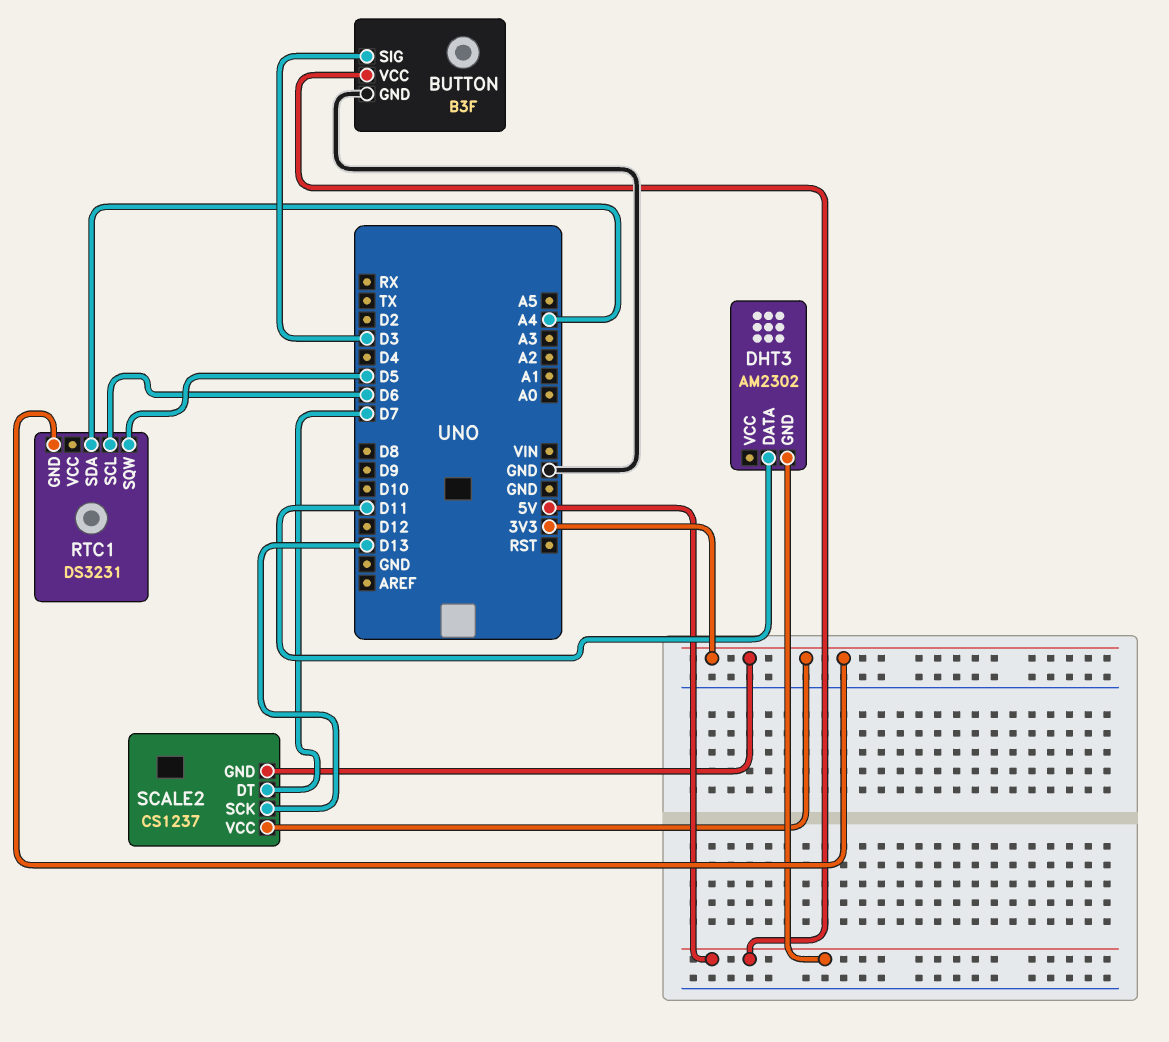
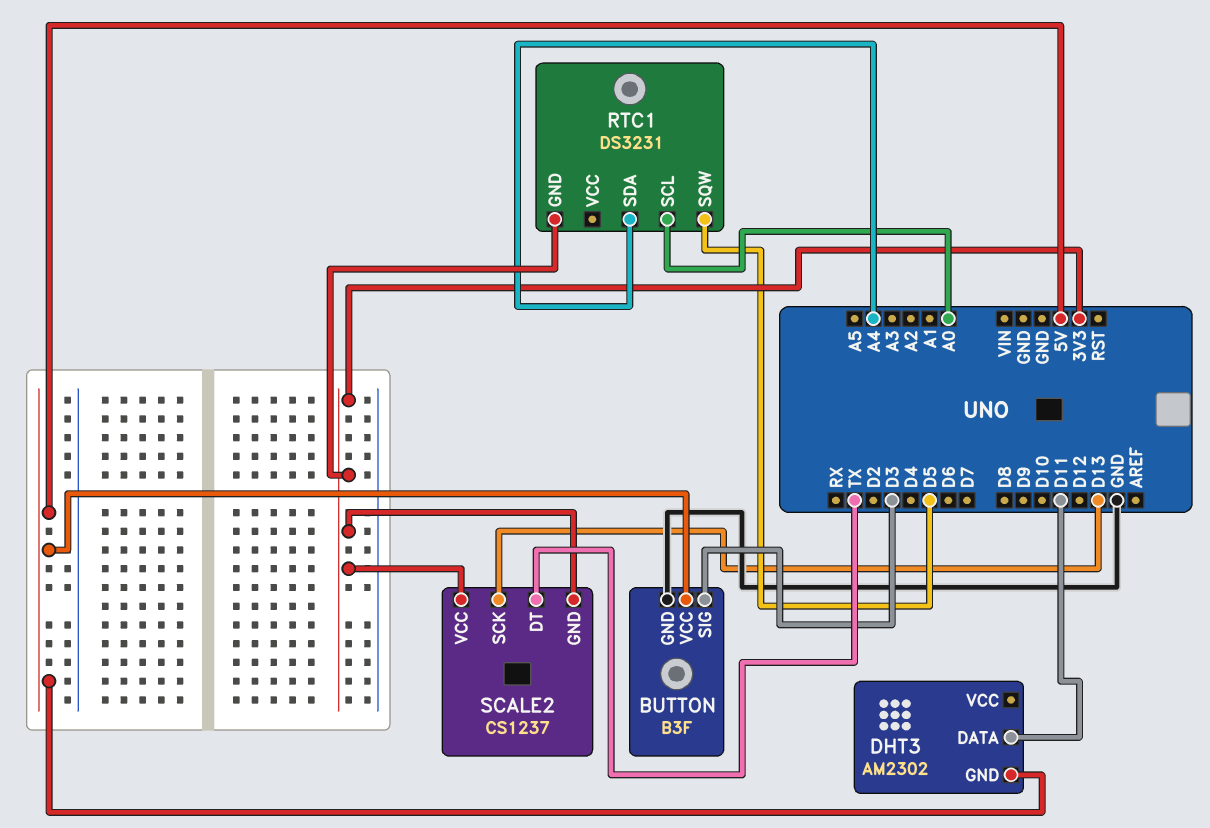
RTC1 pin SCL: D6 -> A0
SCALE2 pin DT: D7 -> TX

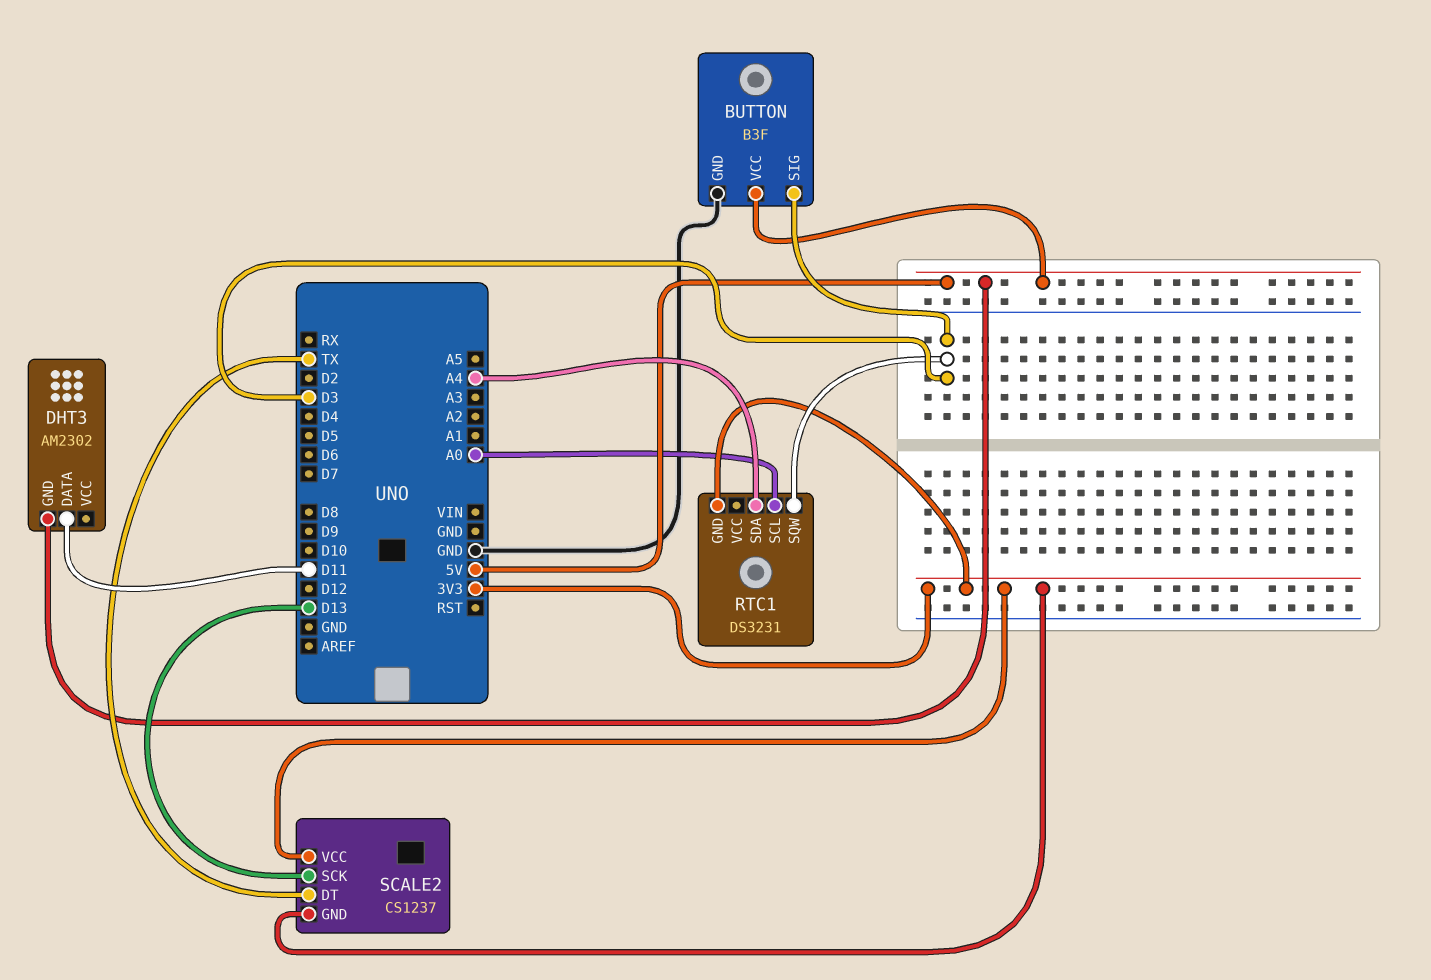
RTC1 pin SQW: D5 -> D3

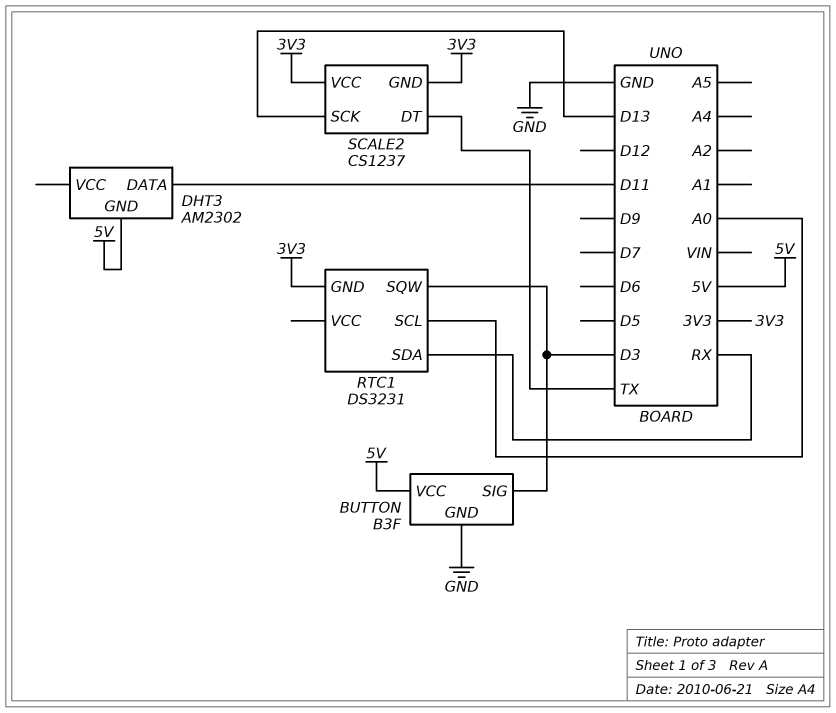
RTC1 pin SDA: A4 -> RX

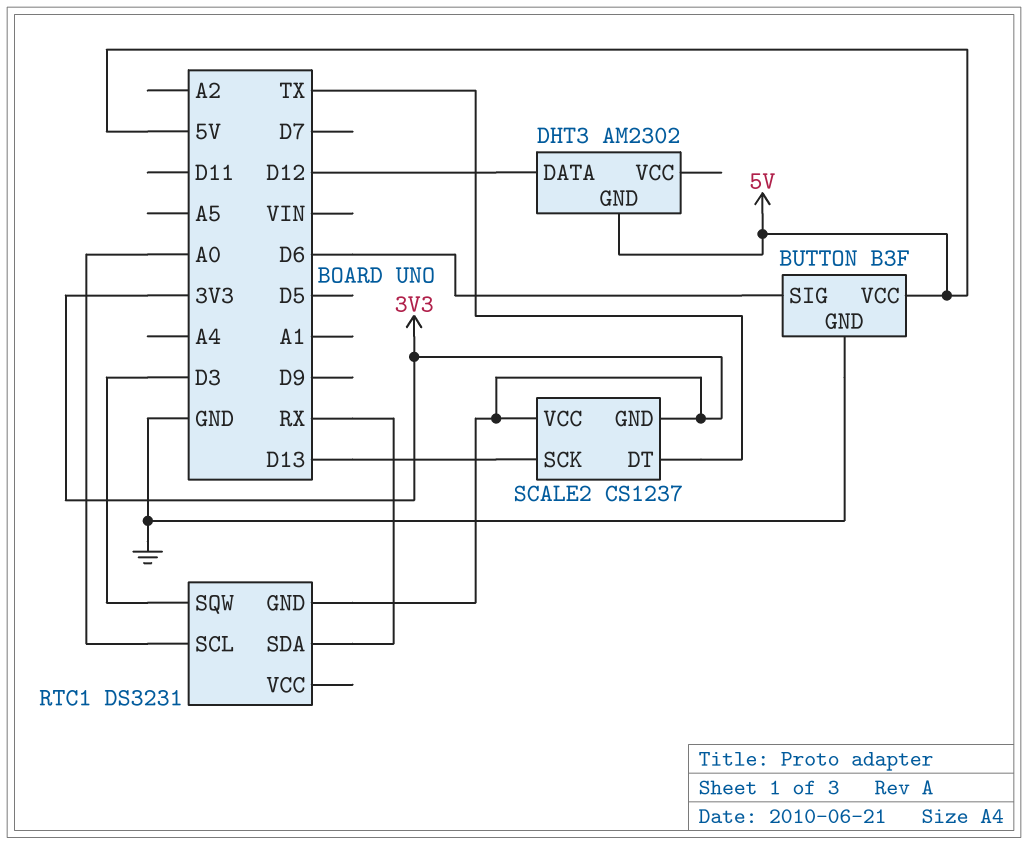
BUTTON pin SIG: D3 -> D6
DHT3 pin DATA: D11 -> D12

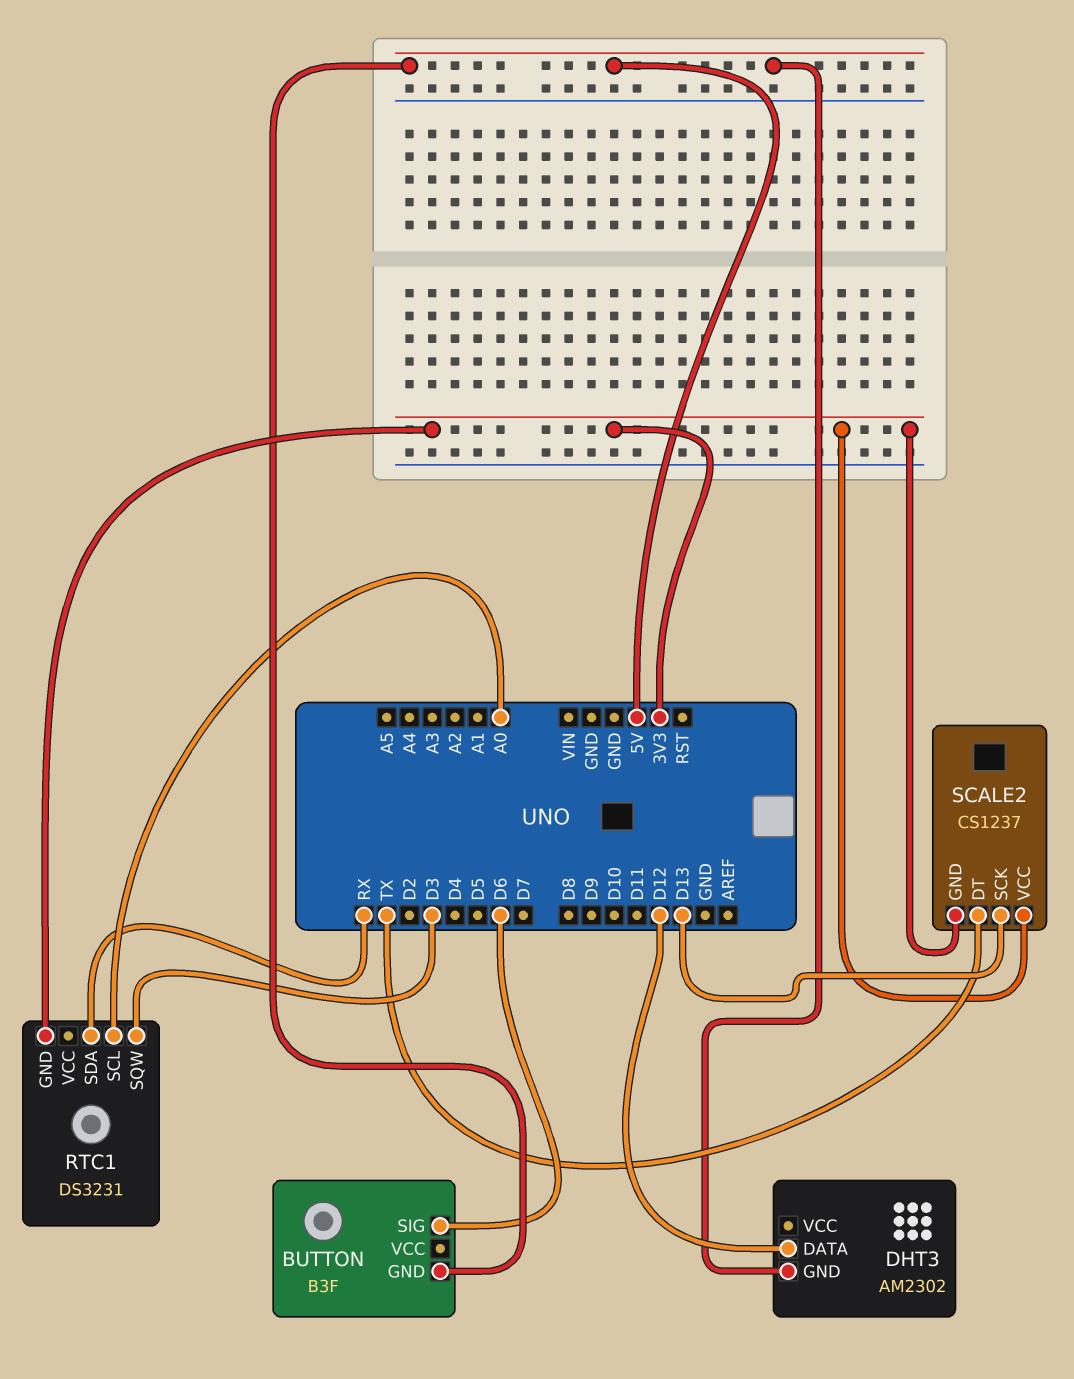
BUTTON pin GND: GND -> 5V
BUTTON pin VCC: 5V -> none

